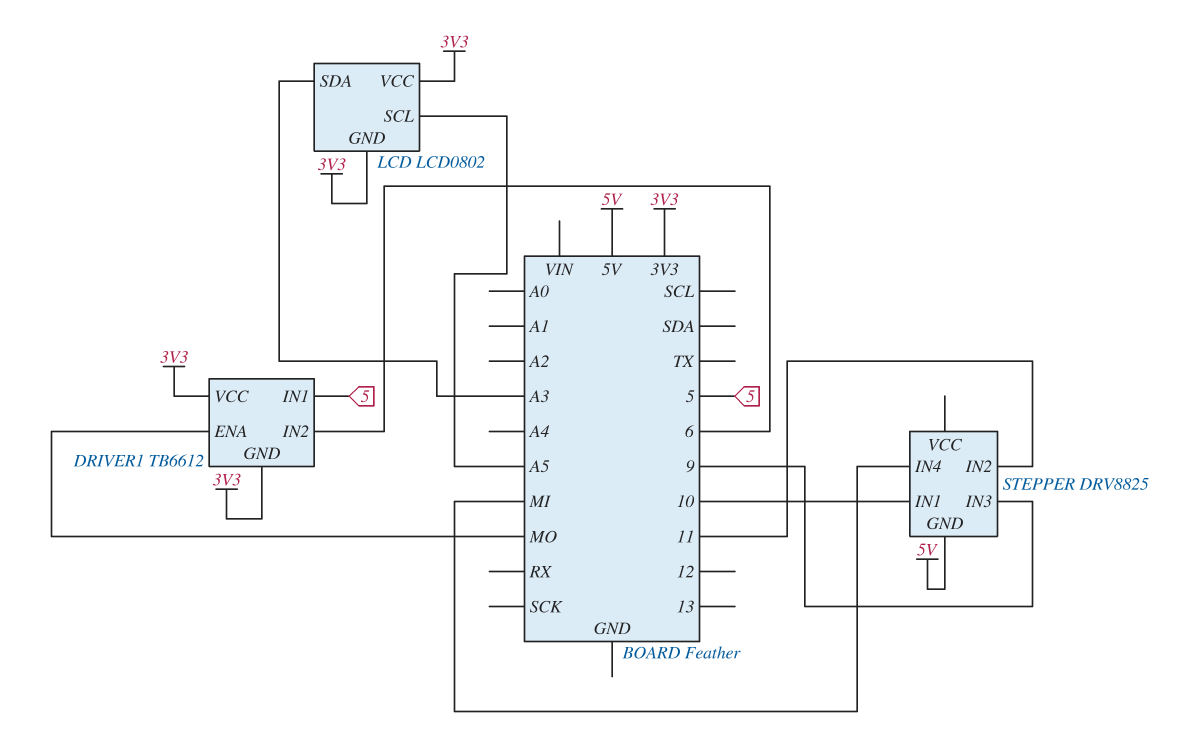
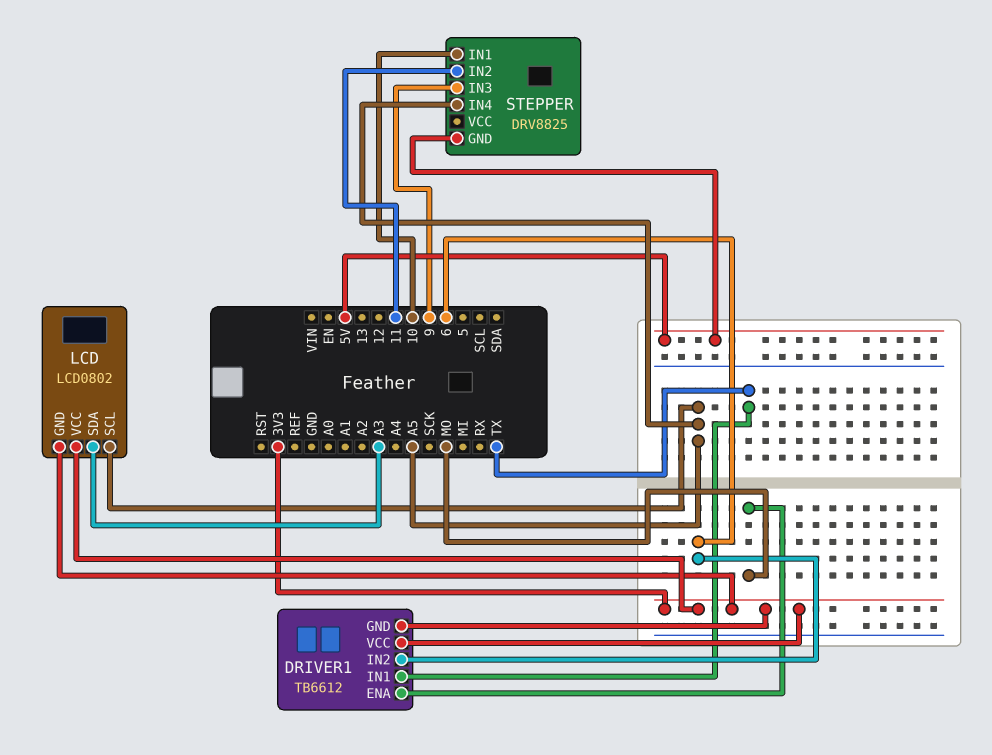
DRIVER1 pin IN1: 5 -> TX
STEPPER pin IN4: MI -> A5

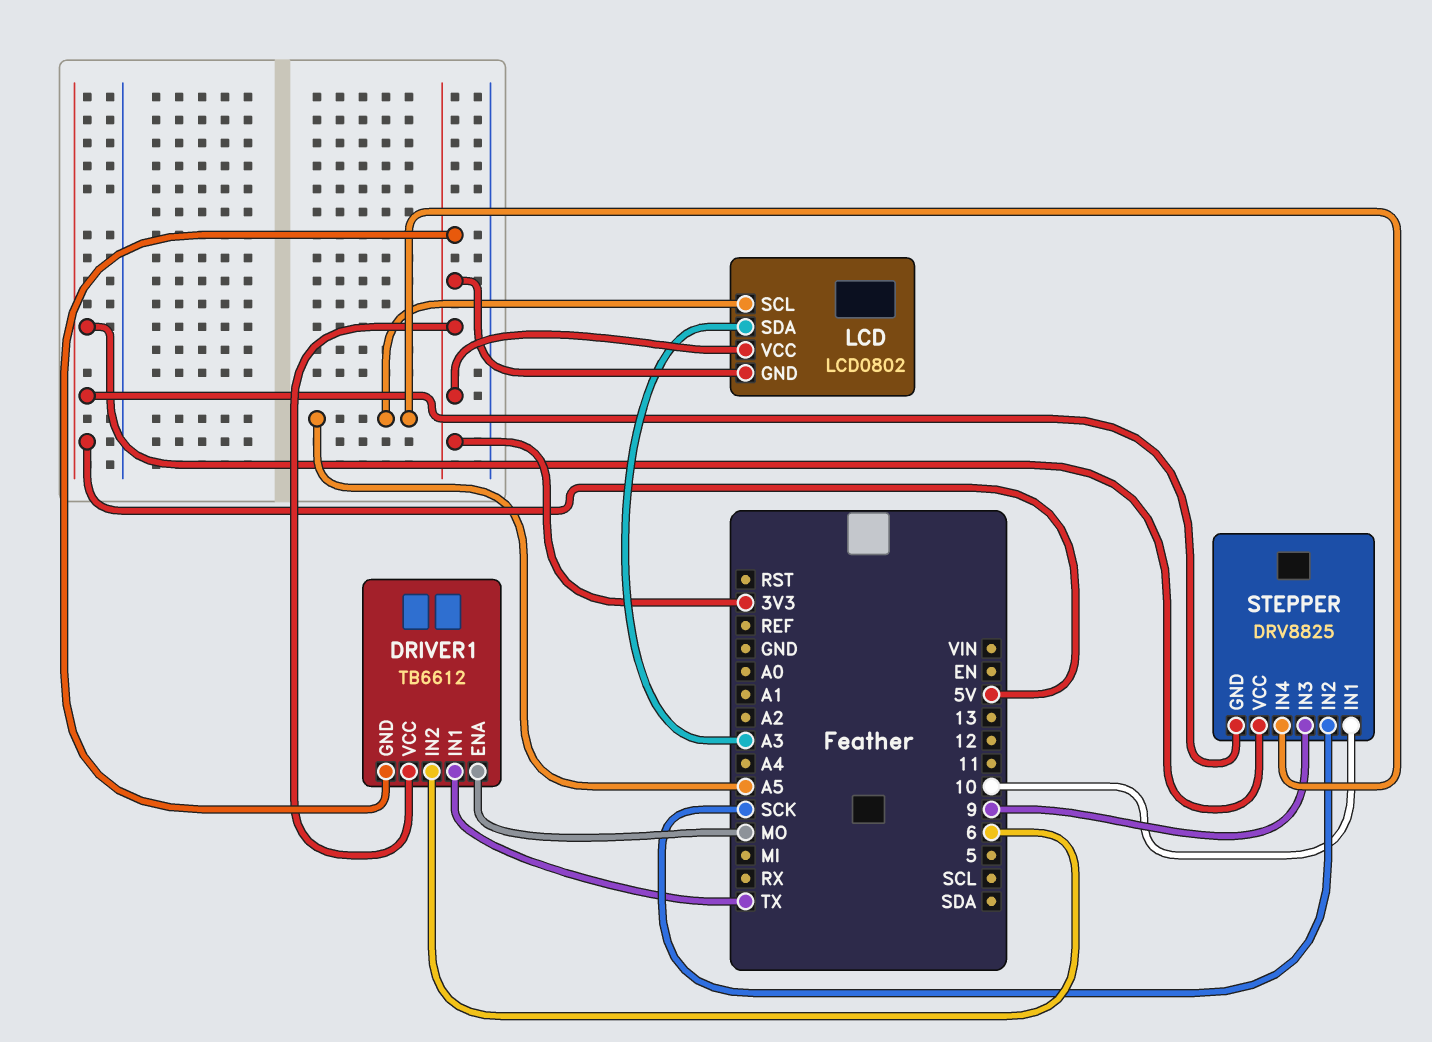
STEPPER pin IN2: 11 -> SCK
STEPPER pin VCC: none -> 5V

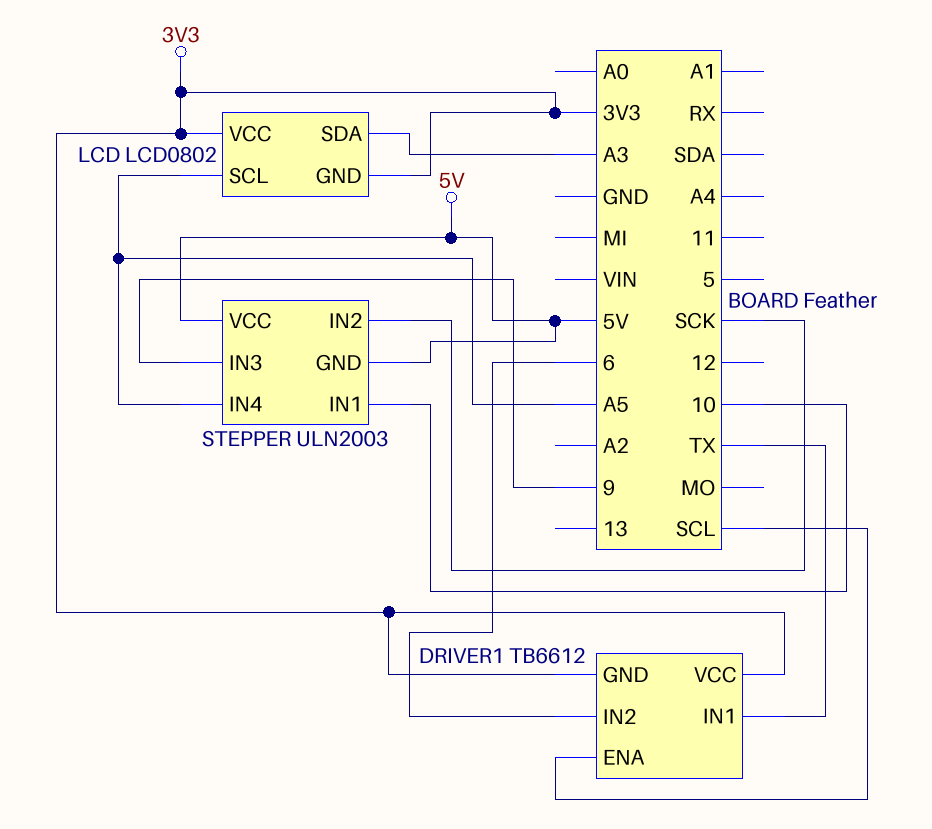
DRIVER1 pin ENA: MO -> SCL
STEPPER: DRV8825 -> ULN2003

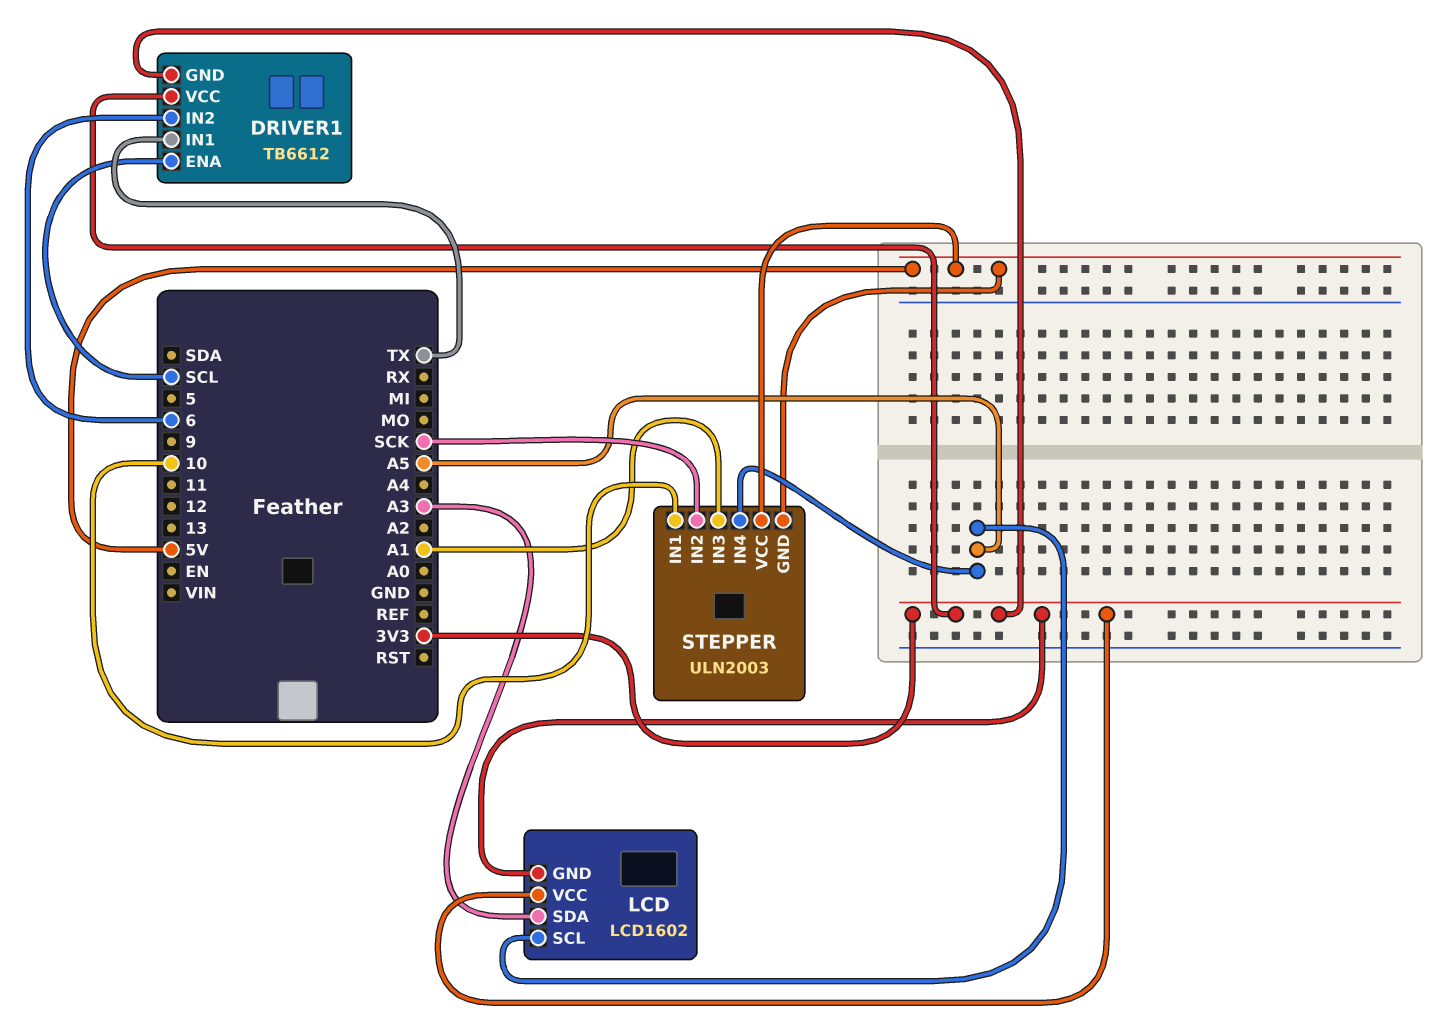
LCD: LCD0802 -> LCD1602
STEPPER pin IN3: 9 -> A1

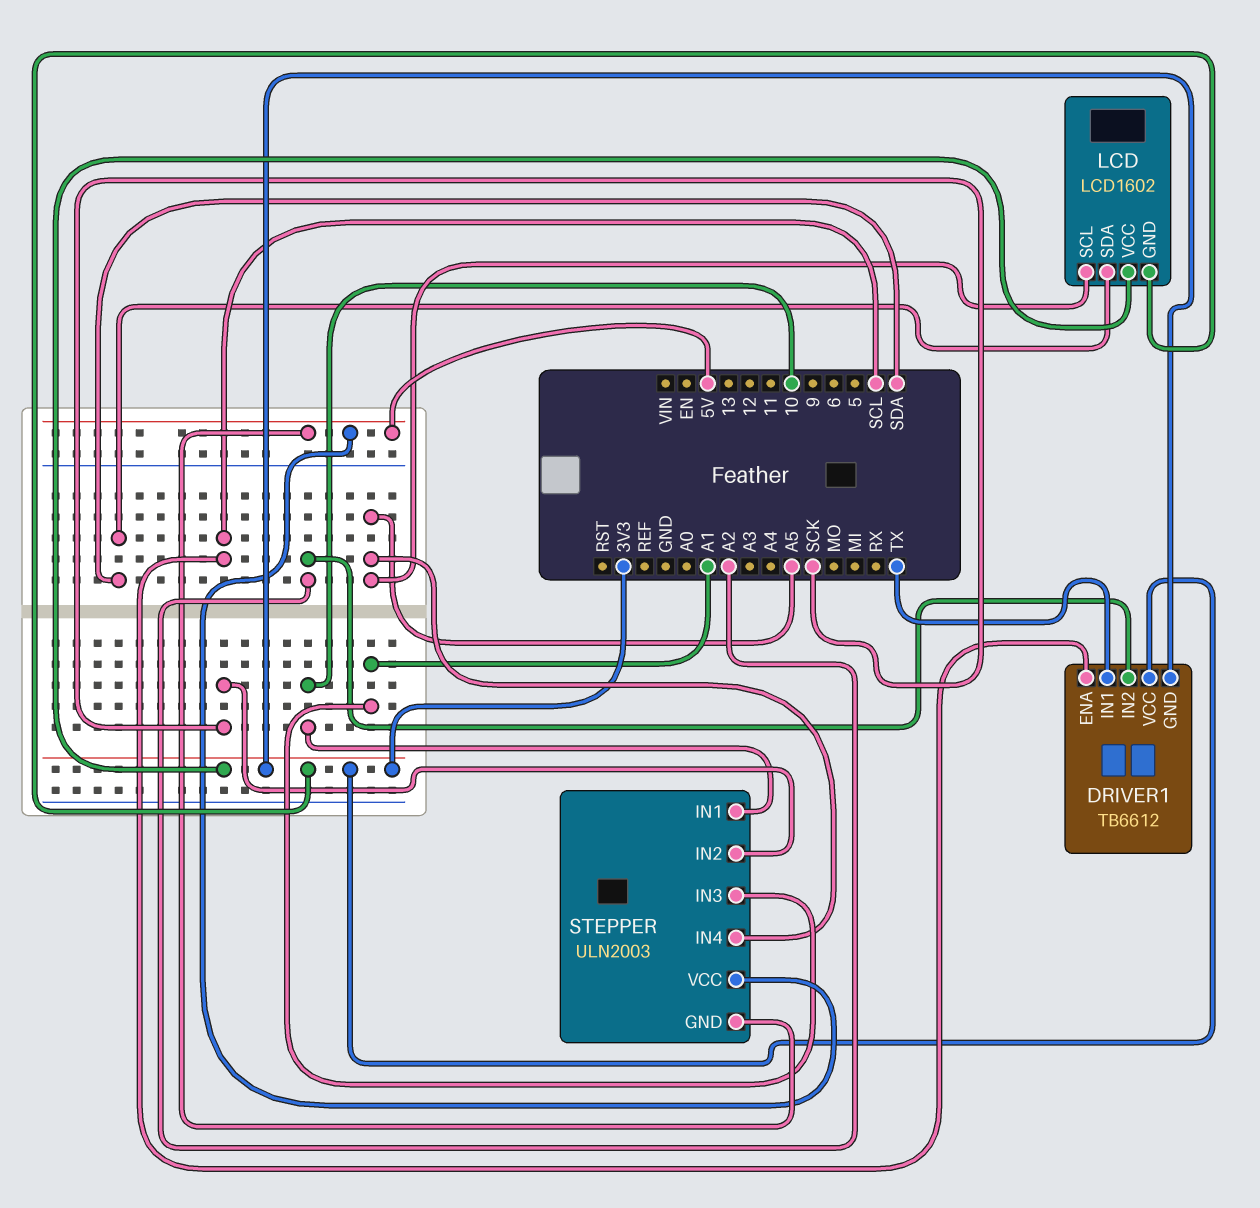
DRIVER1 pin IN2: 6 -> A2
LCD pin SDA: A3 -> SDA

